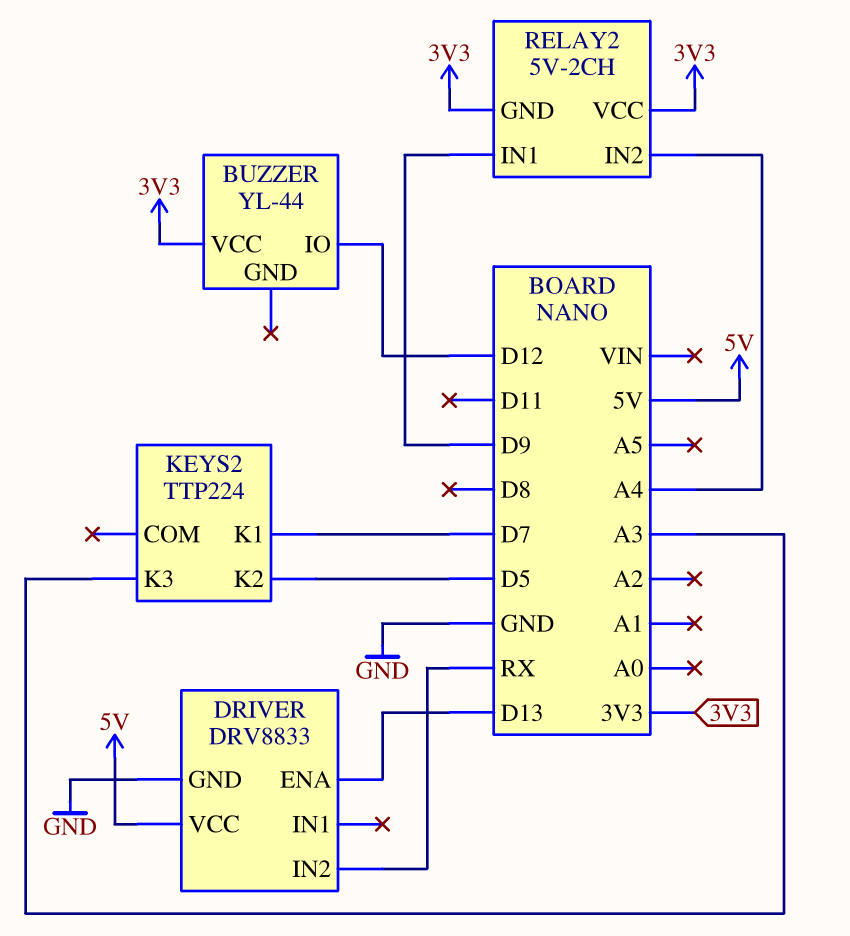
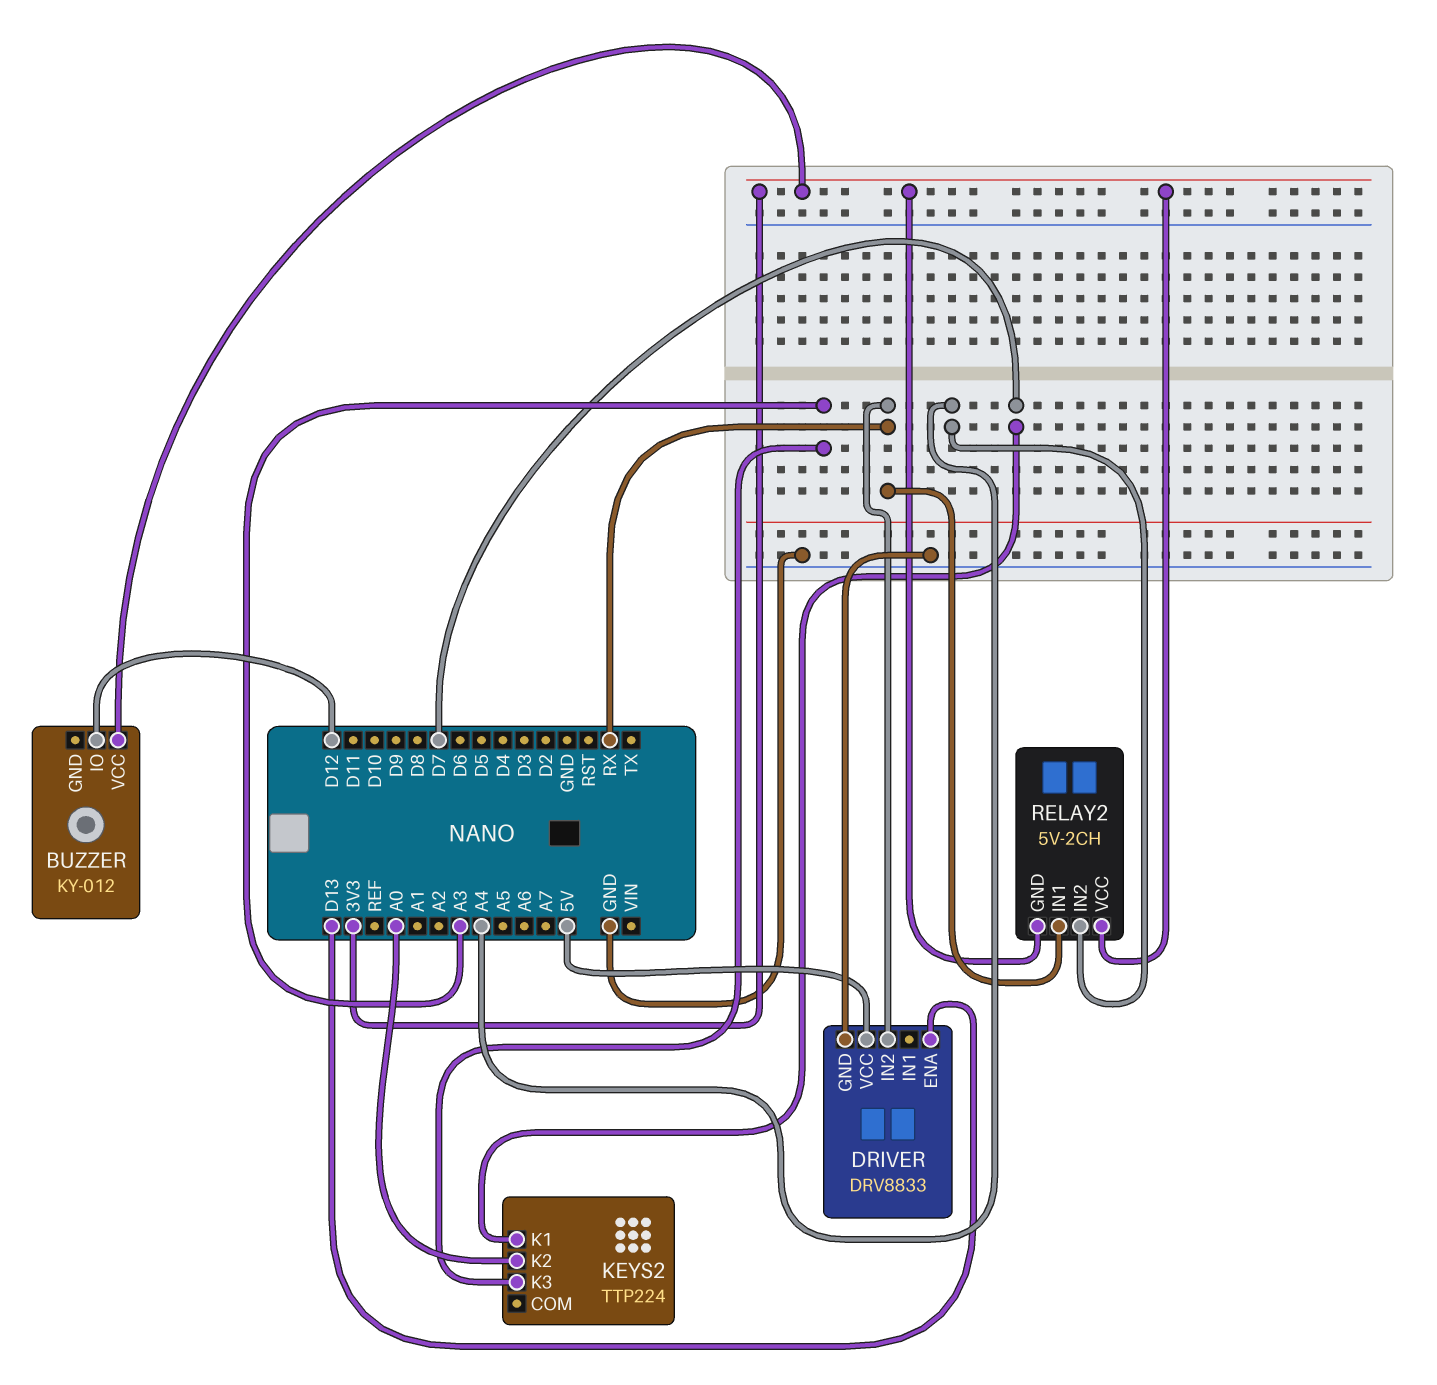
BUZZER: YL-44 -> KY-012
KEYS2 pin K2: D5 -> A0
RELAY2 pin IN1: D9 -> RX

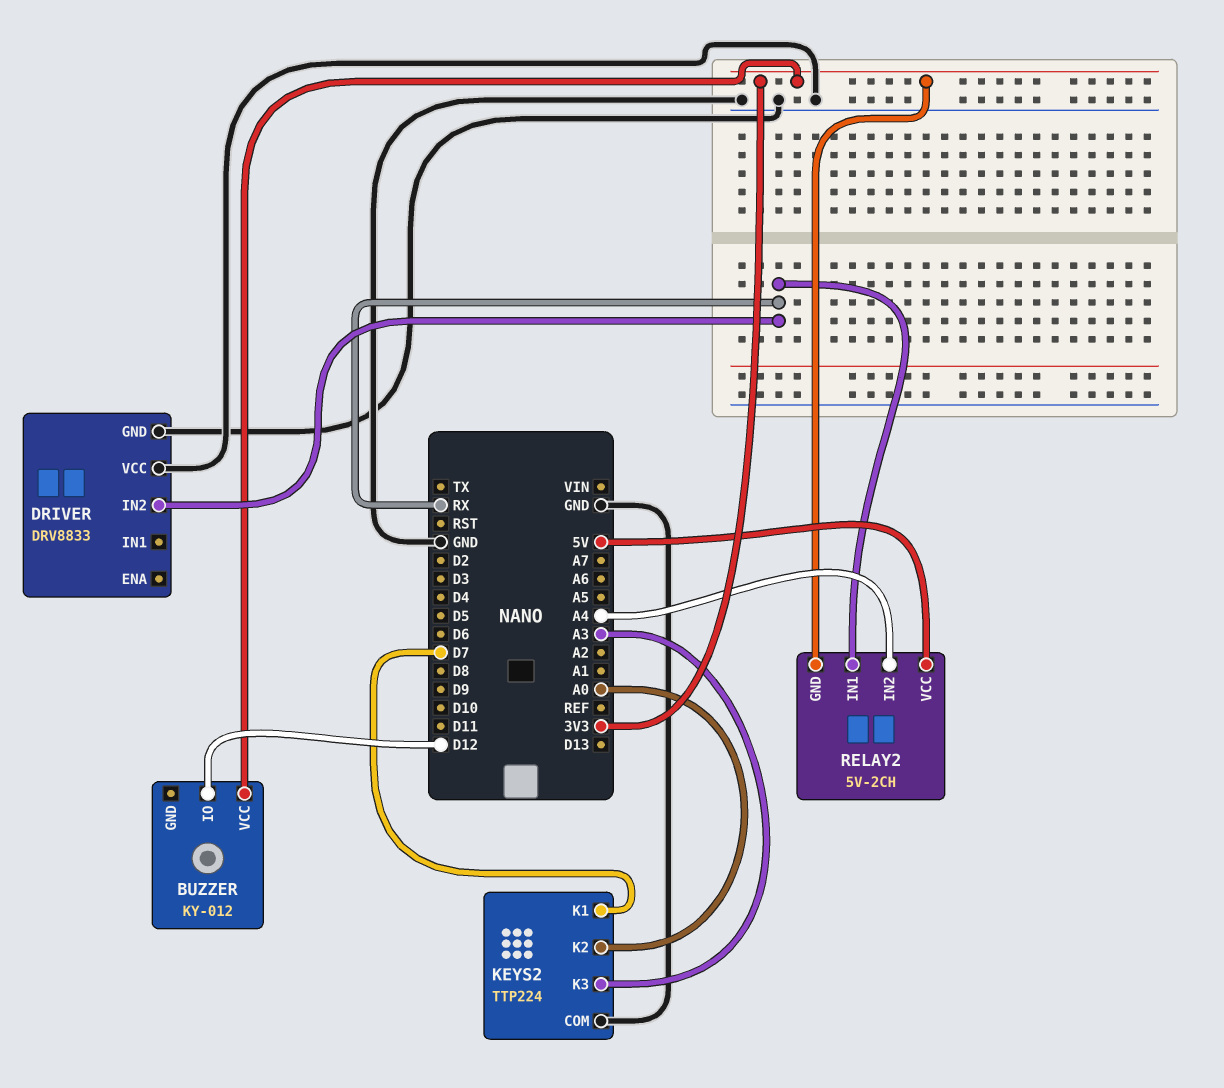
DRIVER pin ENA: D13 -> none
DRIVER pin VCC: 5V -> GND
KEYS2 pin COM: none -> GND
RELAY2 pin VCC: 3V3 -> 5V

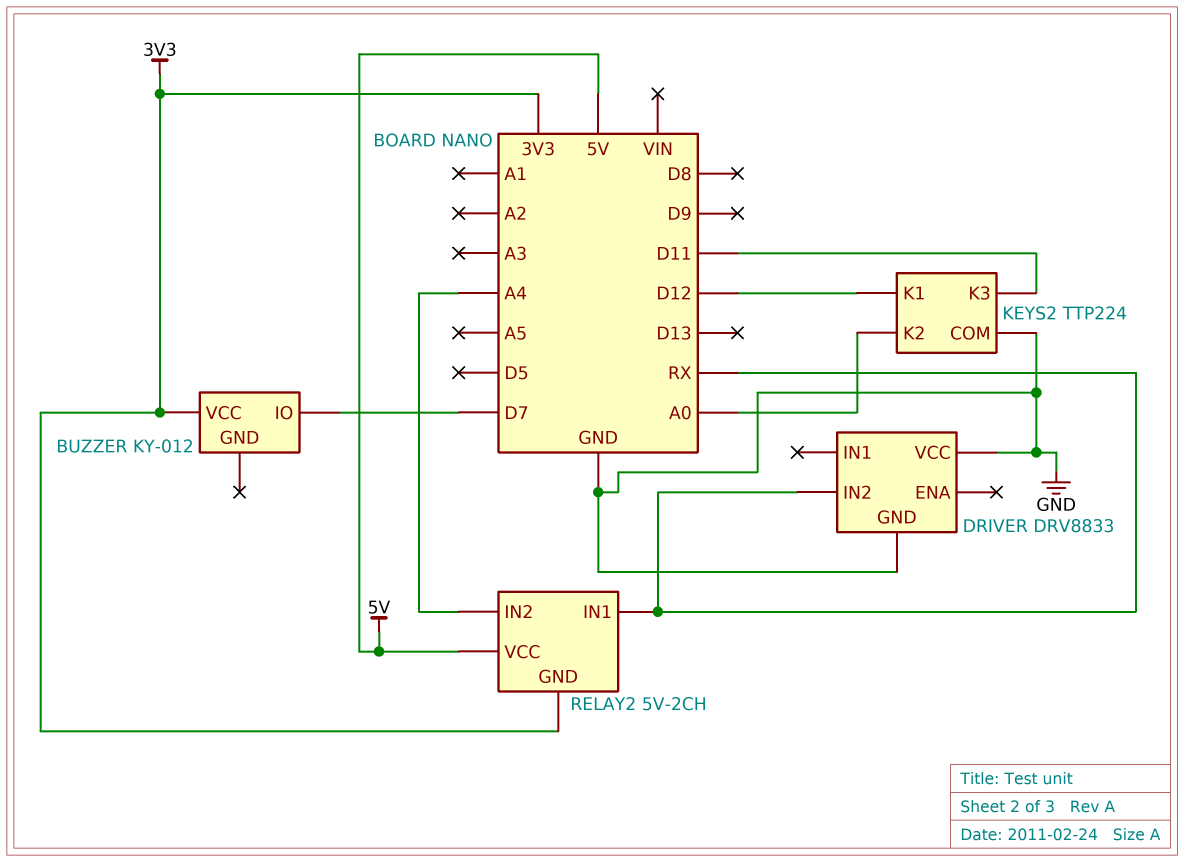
BUZZER pin IO: D12 -> D7
KEYS2 pin K1: D7 -> D12
KEYS2 pin K3: A3 -> D11

